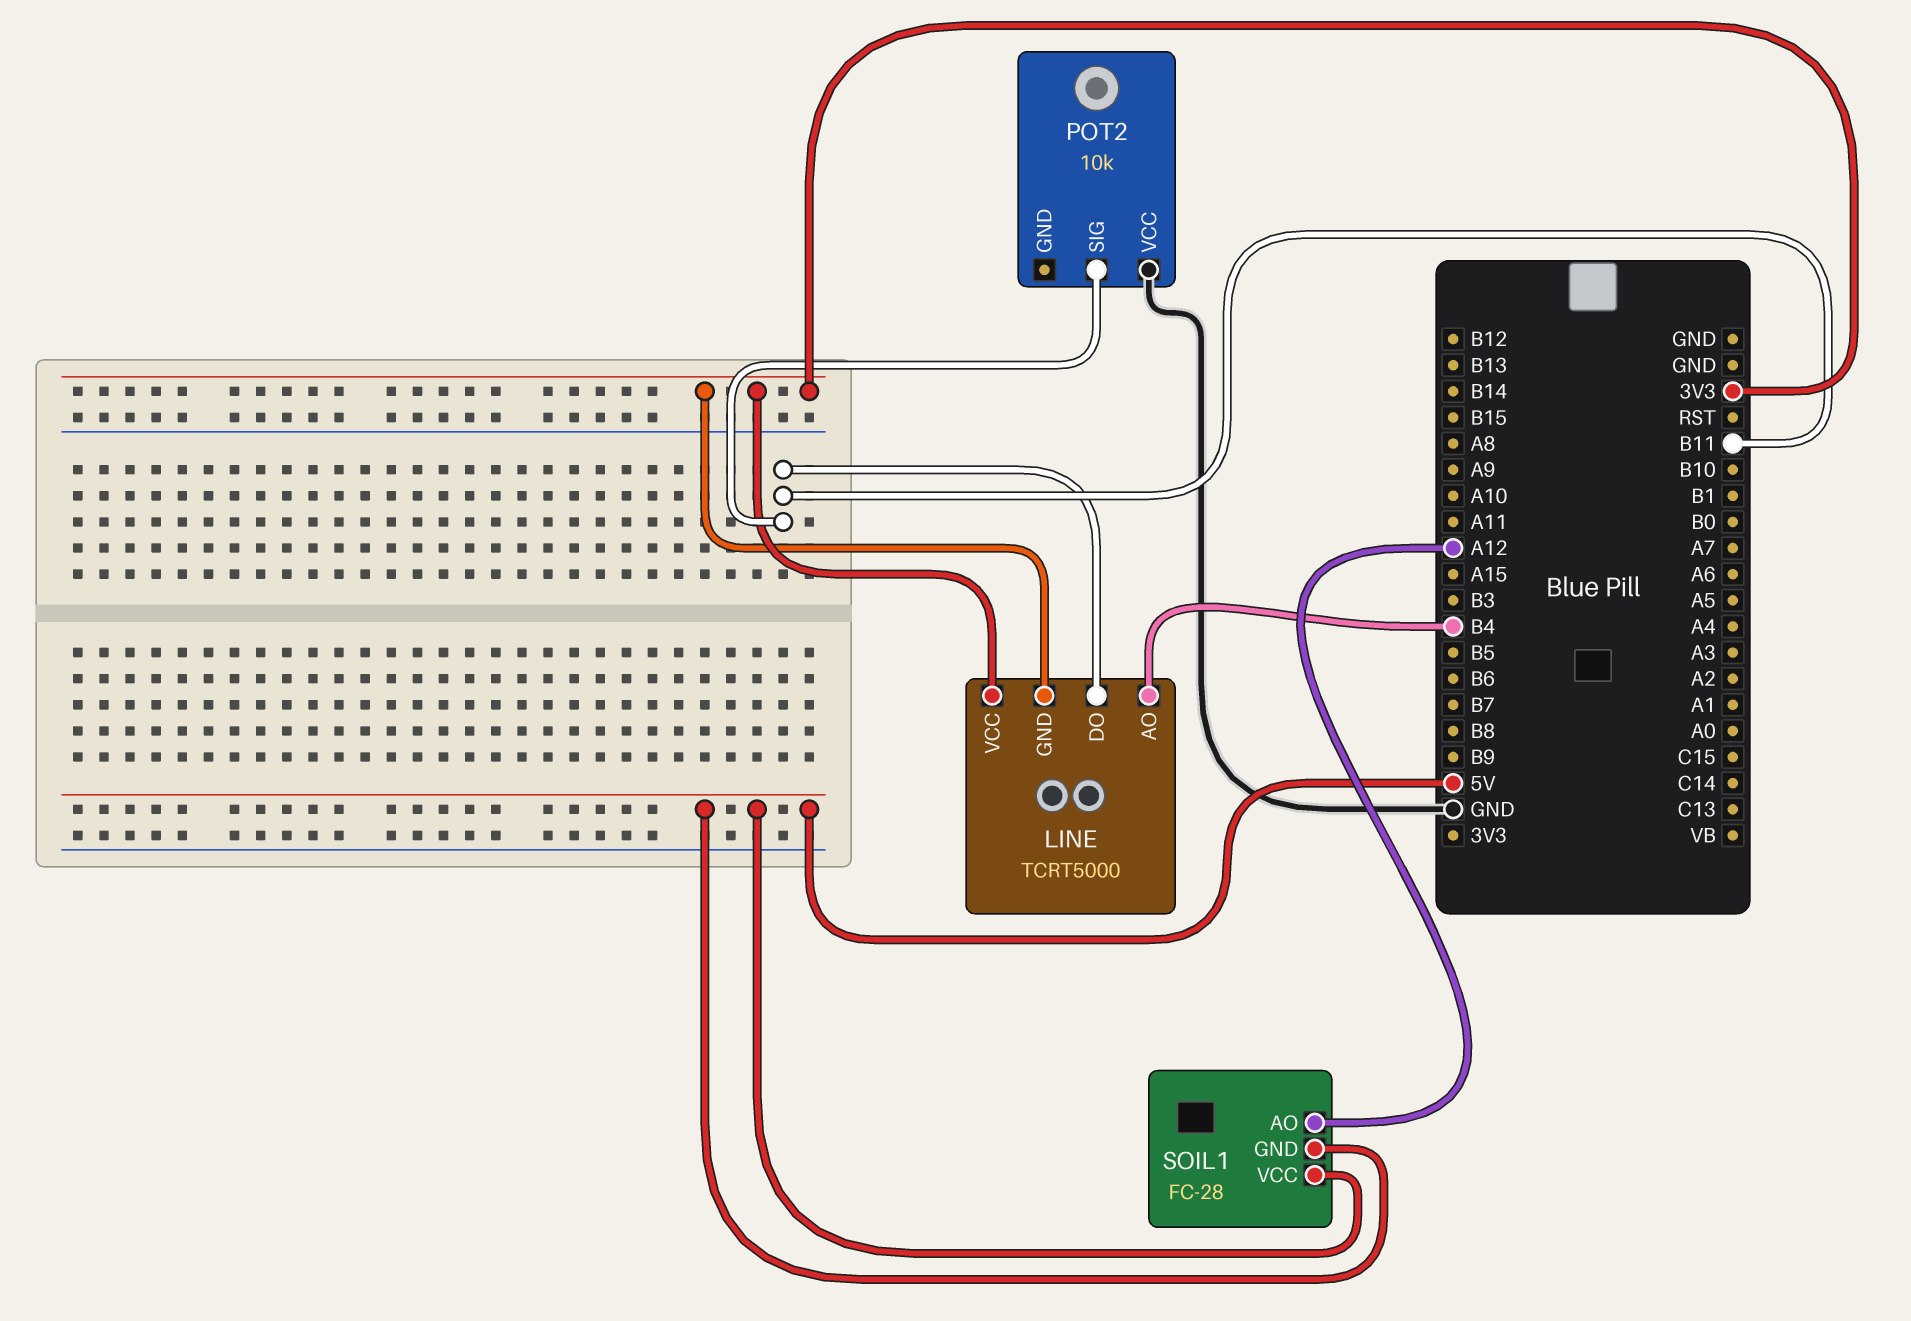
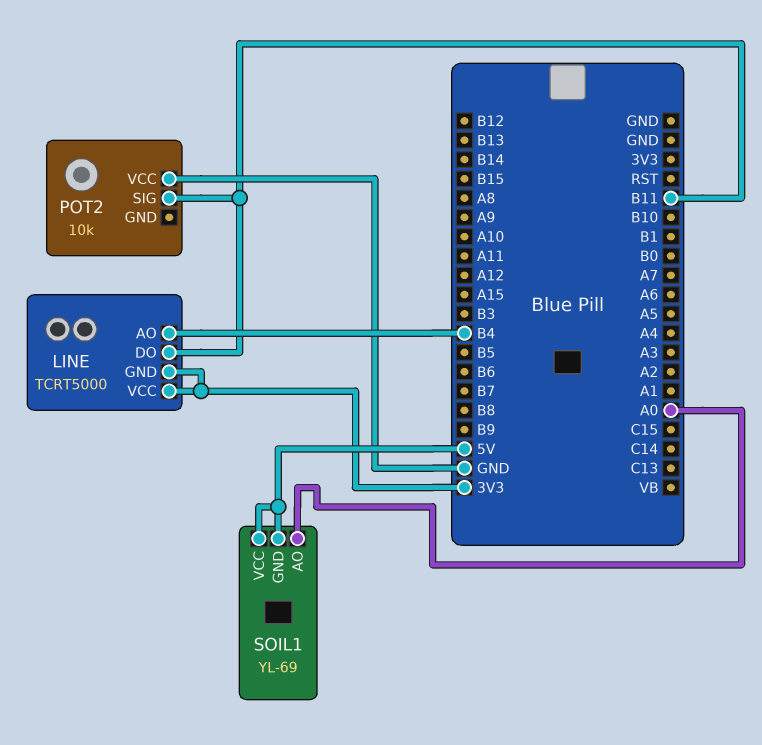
SOIL1: FC-28 -> YL-69
SOIL1 pin AO: A12 -> A0

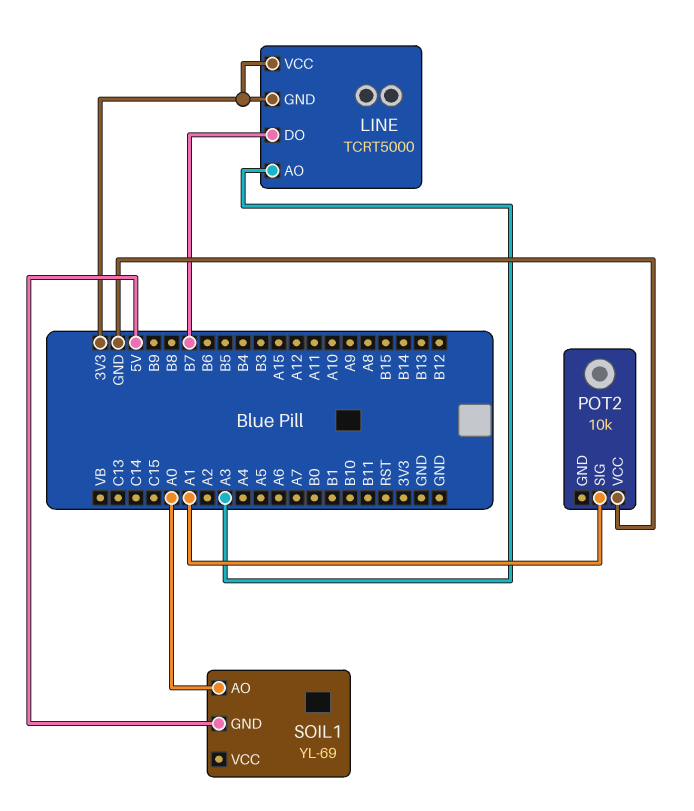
LINE pin AO: B4 -> A3
LINE pin DO: B11 -> B7
POT2 pin SIG: B11 -> A1
SOIL1 pin VCC: 5V -> none

